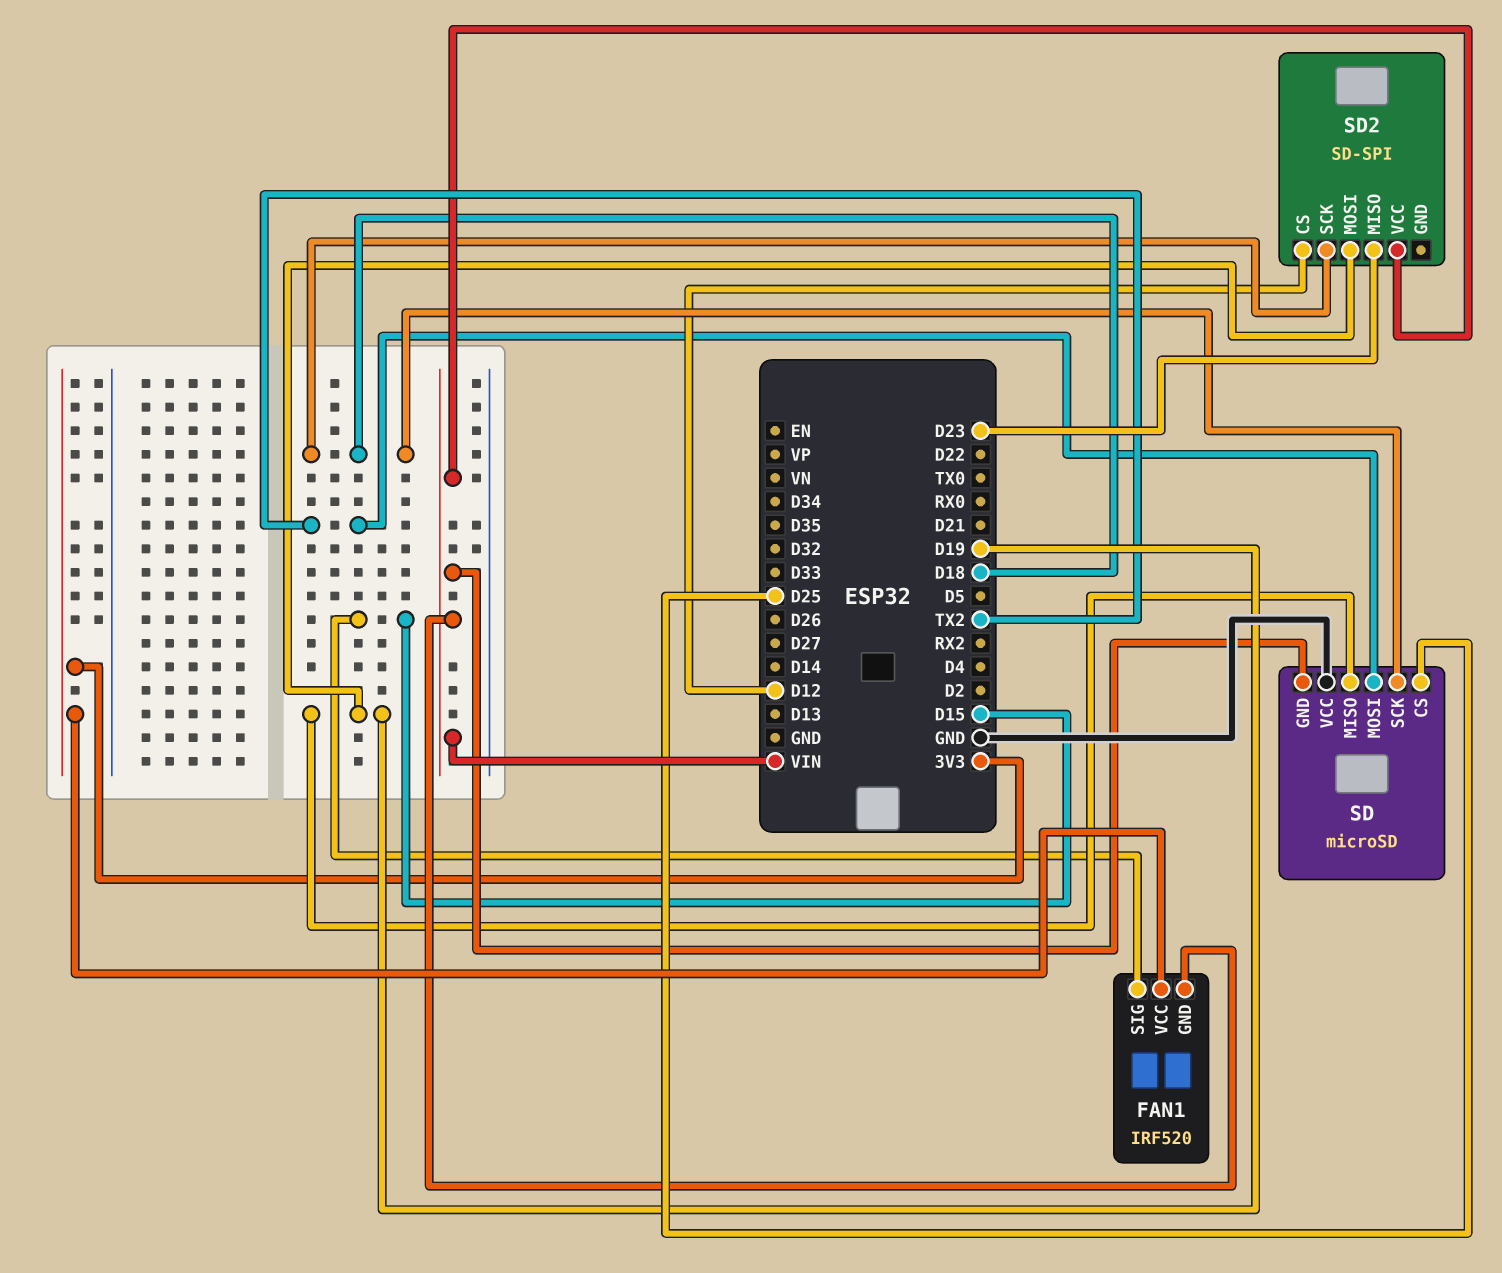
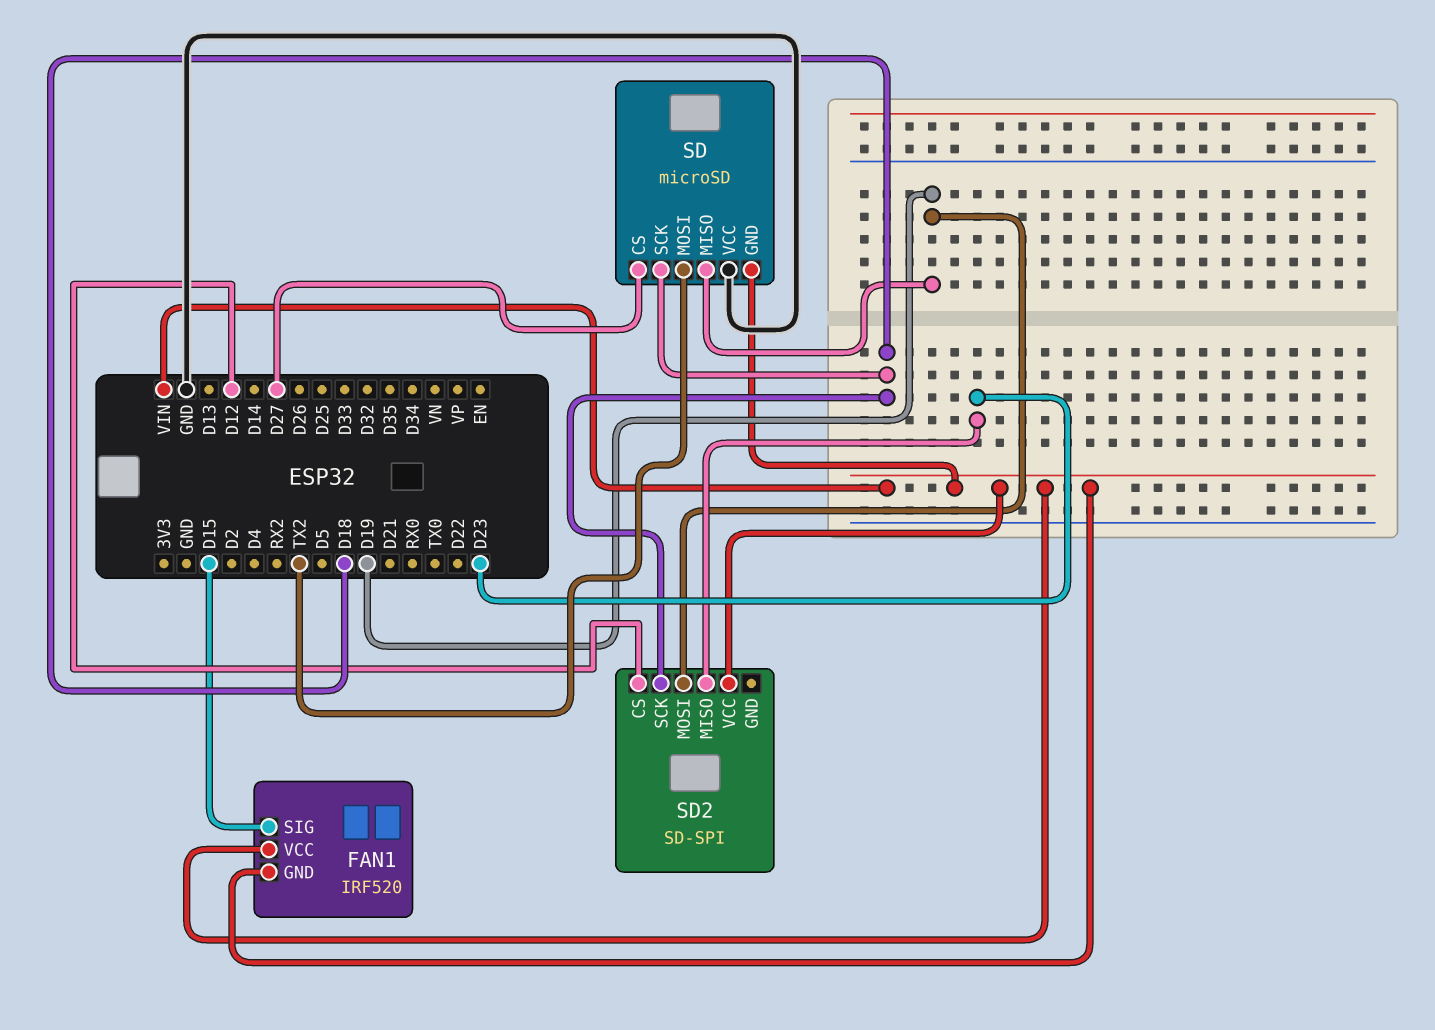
FAN1 pin VCC: 3V3 -> VIN
SD pin CS: D25 -> D27

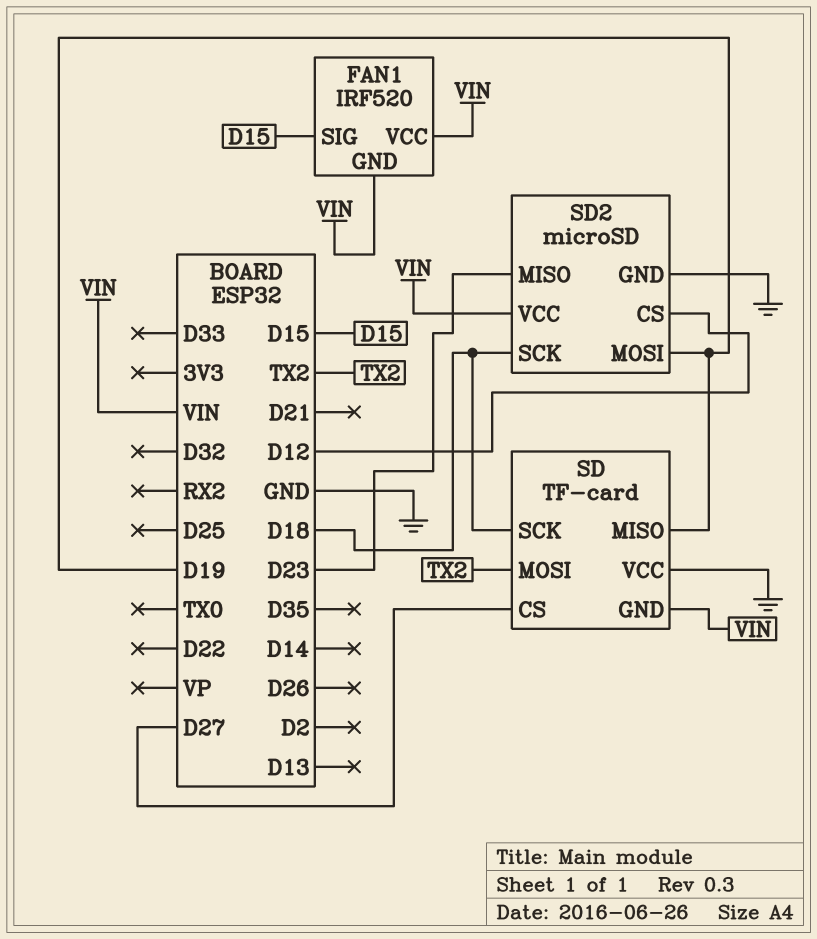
SD: microSD -> TF-card
SD2: SD-SPI -> microSD
SD2 pin GND: none -> GND

